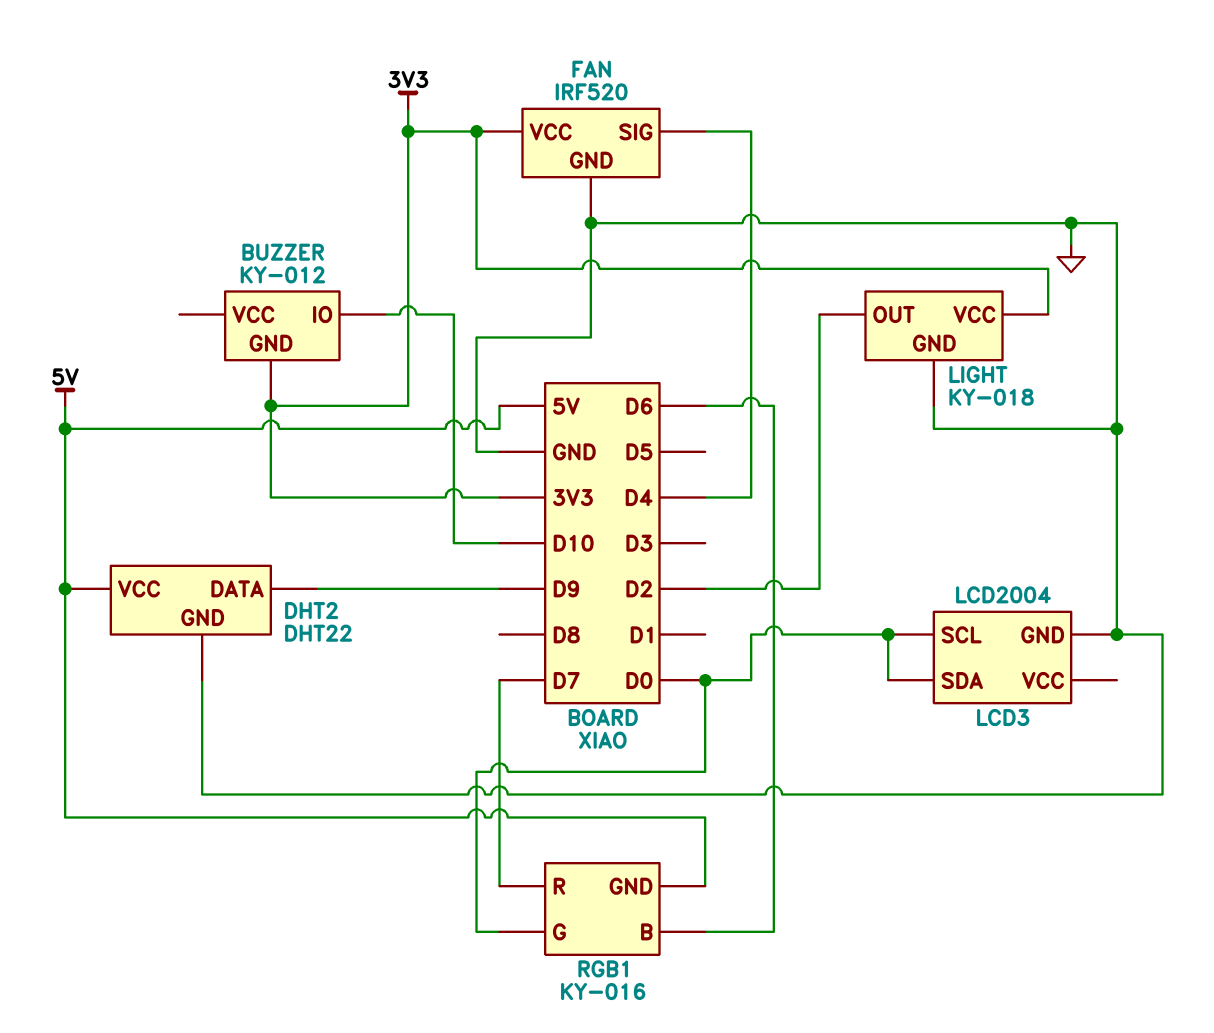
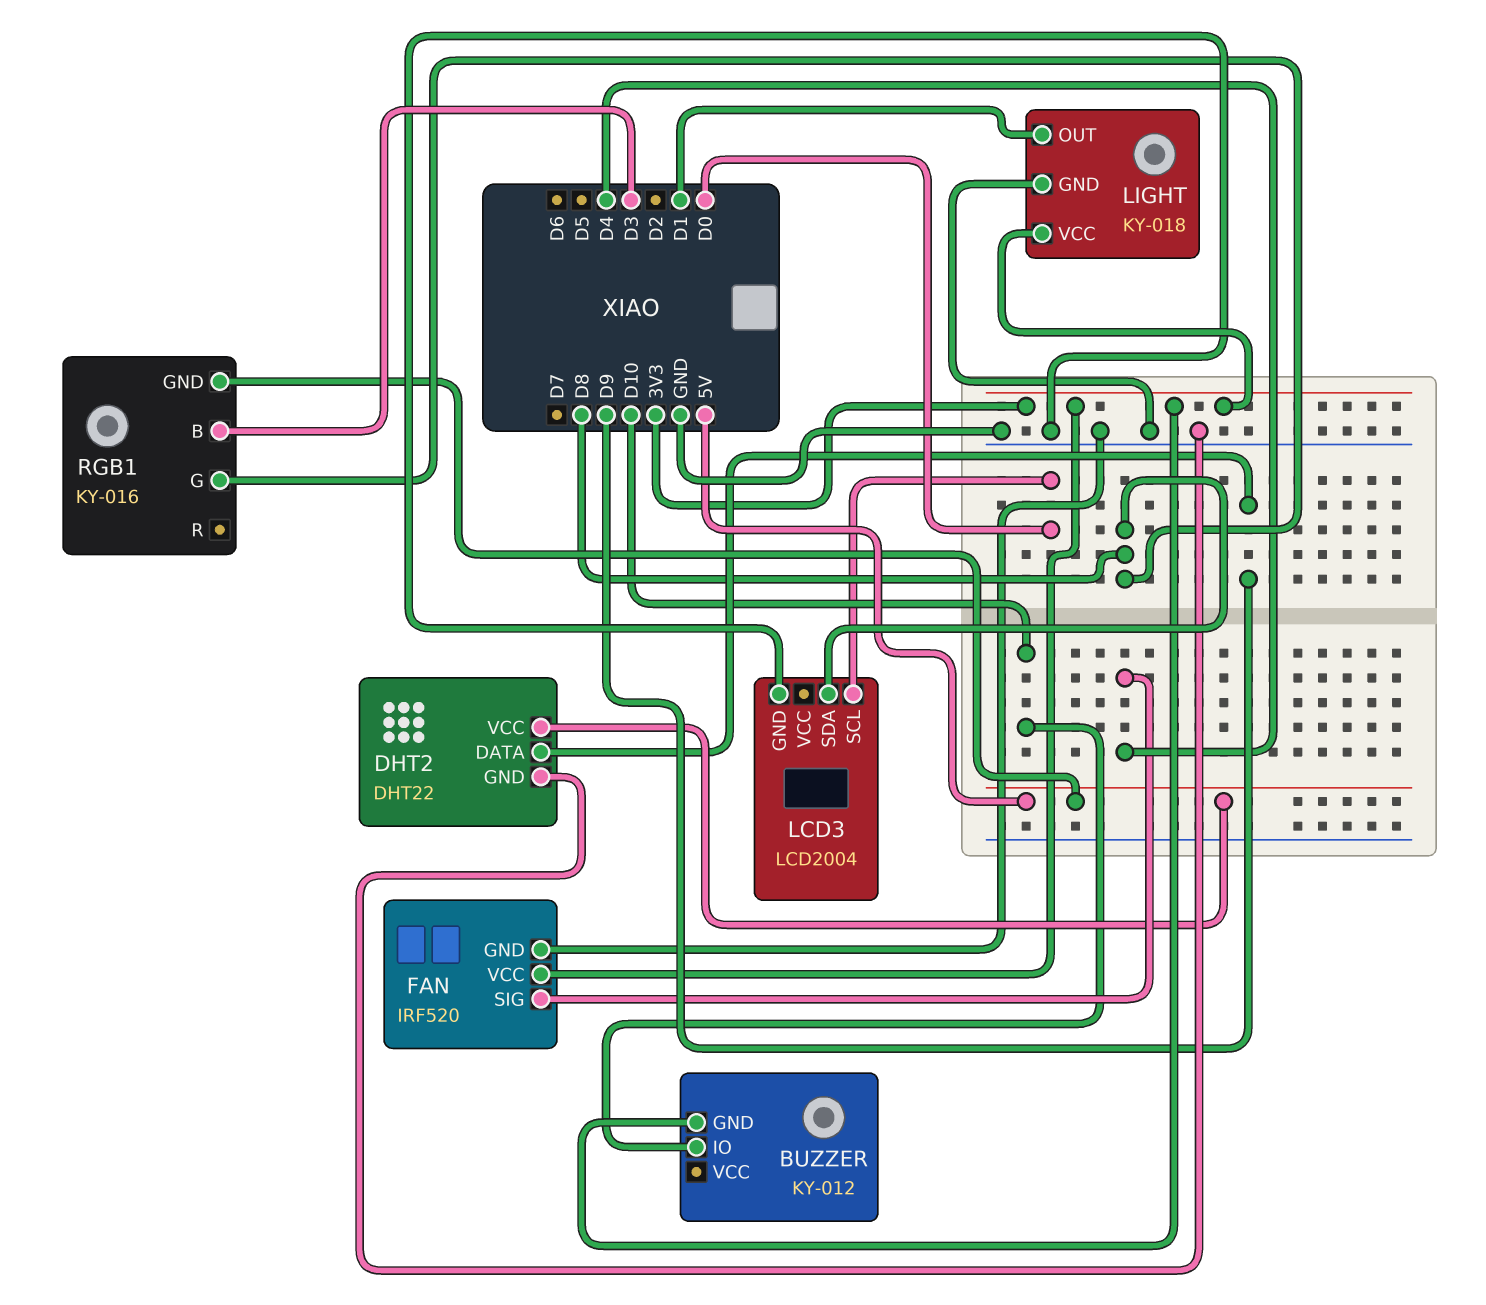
LCD3 pin SDA: D0 -> D8
LIGHT pin OUT: D2 -> D1
RGB1 pin B: D6 -> D3
RGB1 pin G: D0 -> D8
RGB1 pin R: D7 -> none

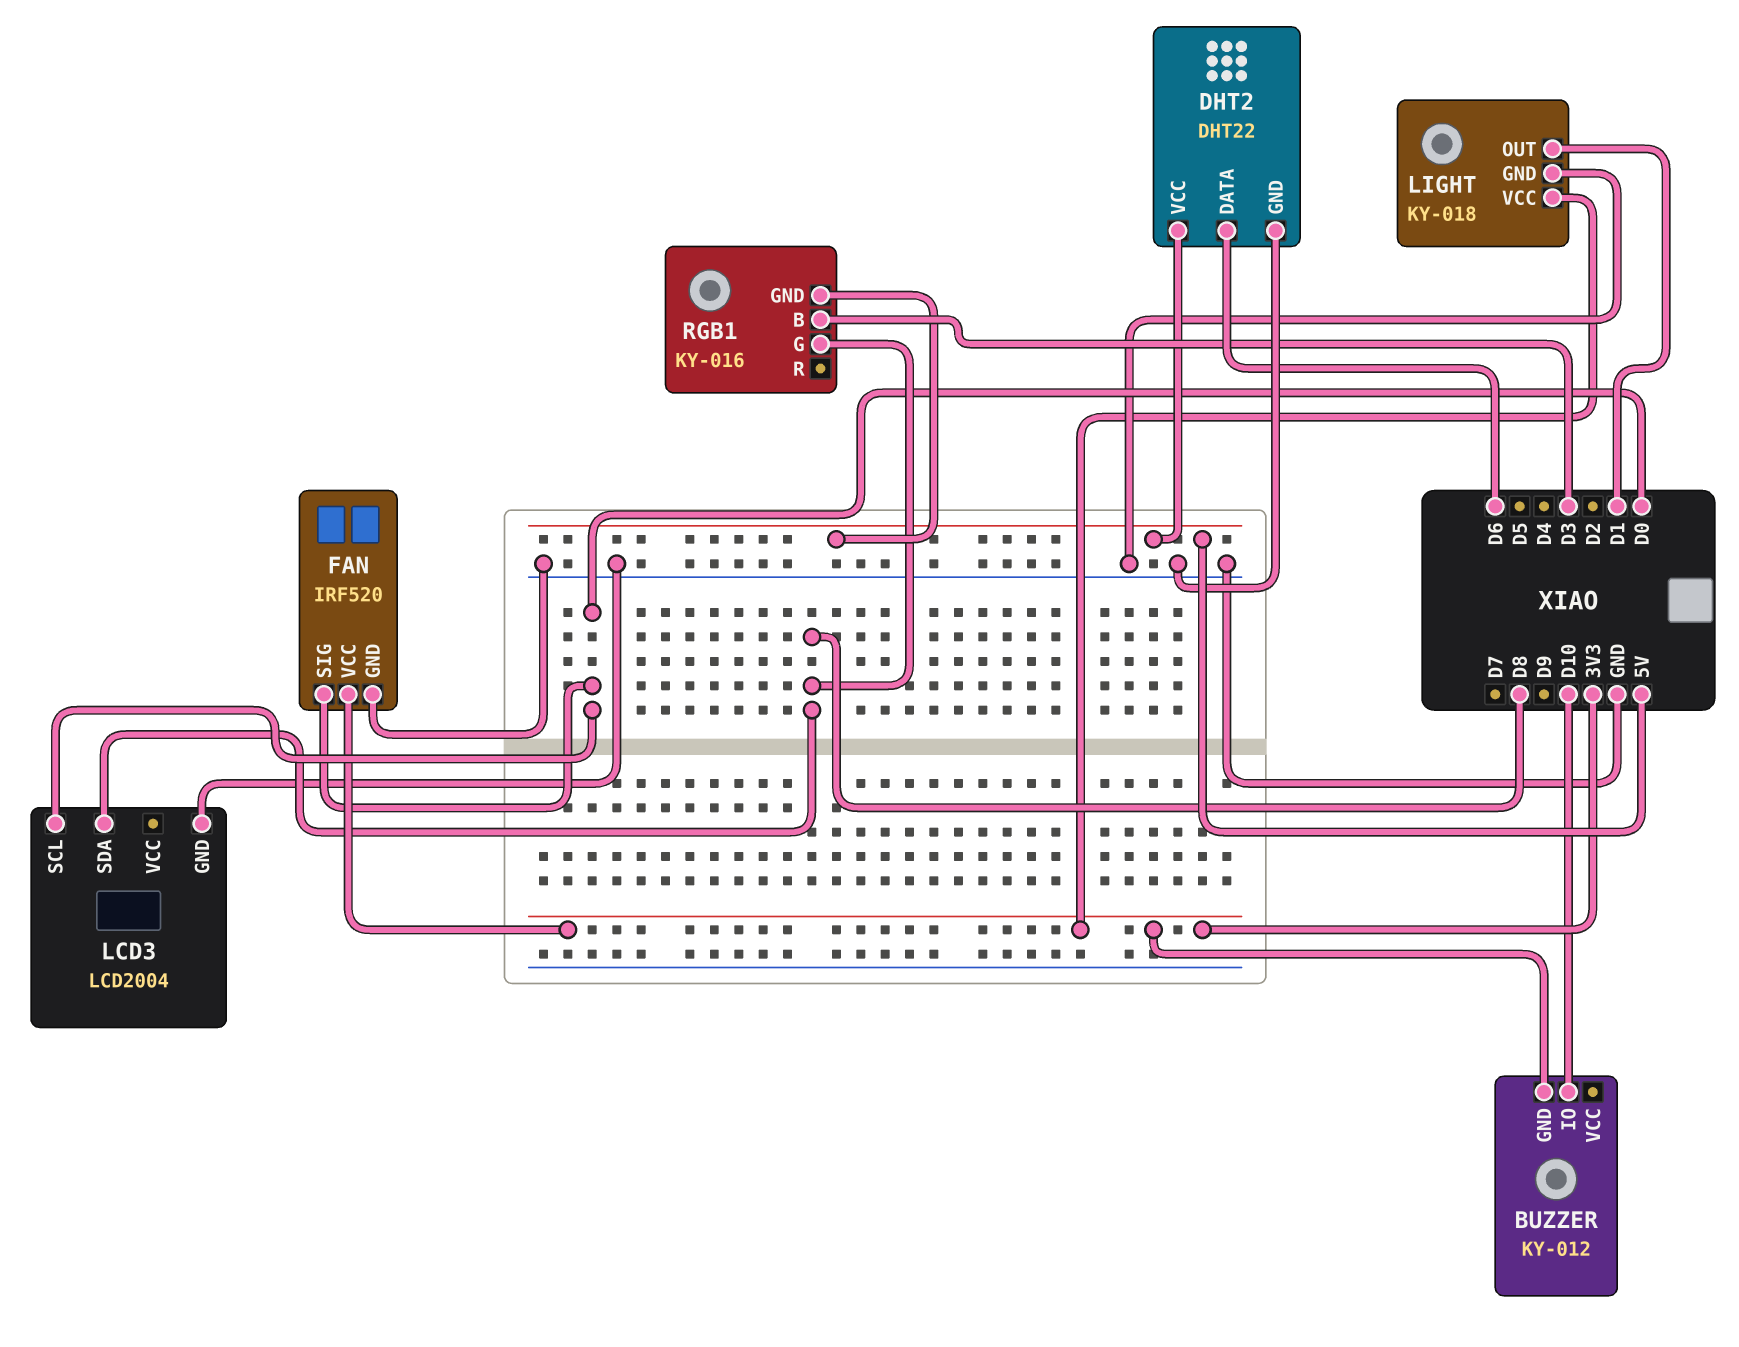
DHT2 pin DATA: D9 -> D6
FAN pin SIG: D4 -> D0

